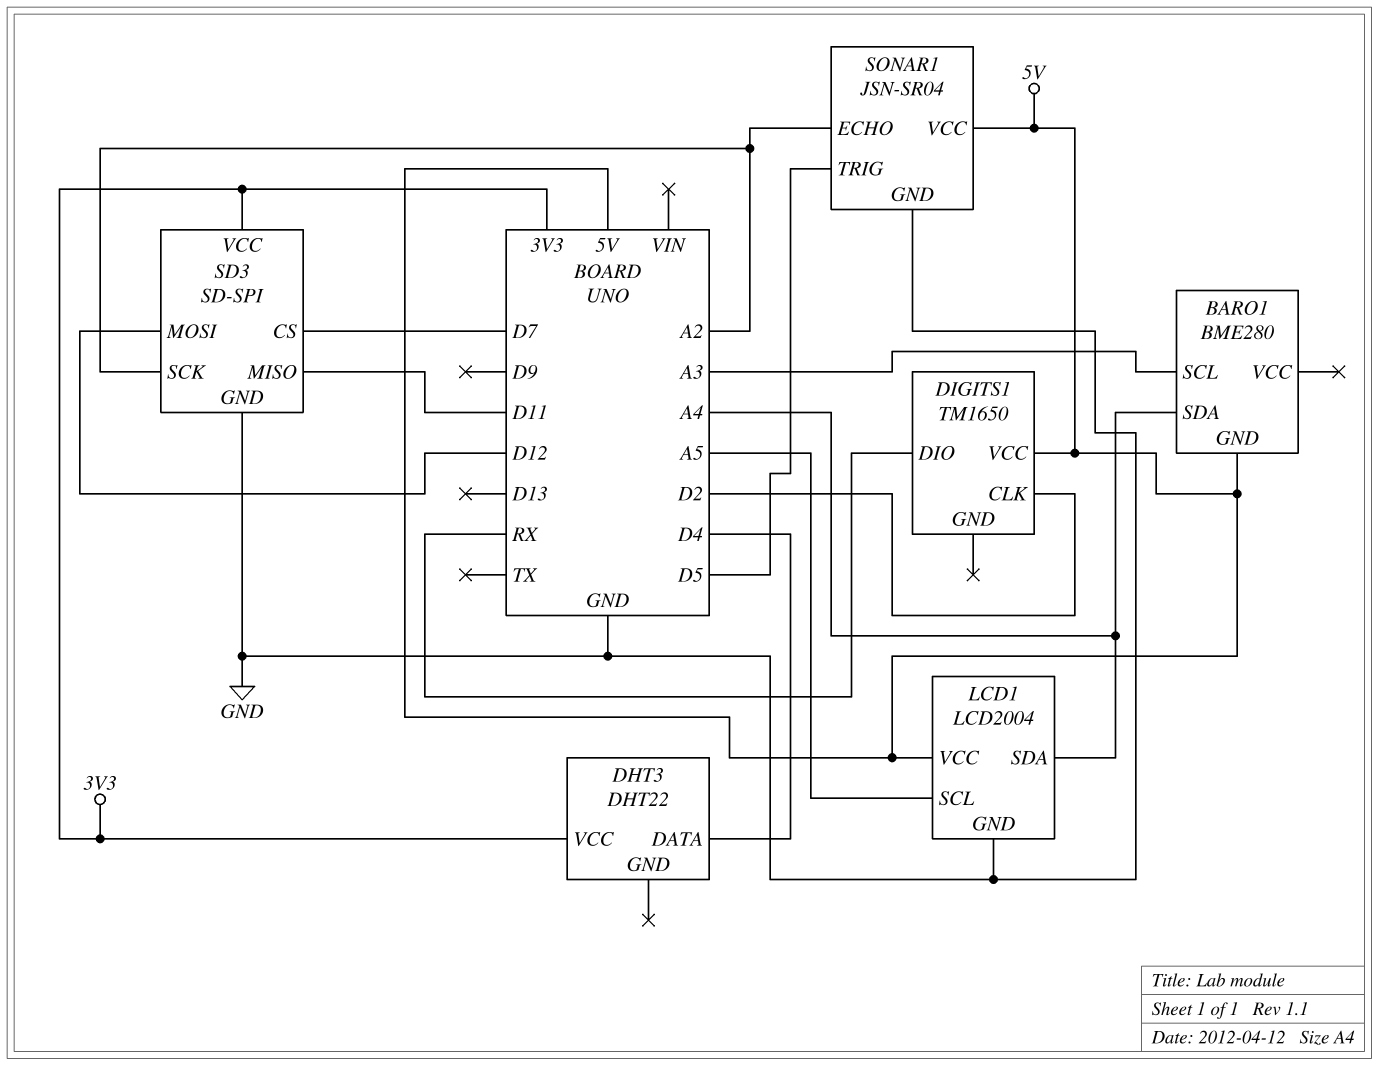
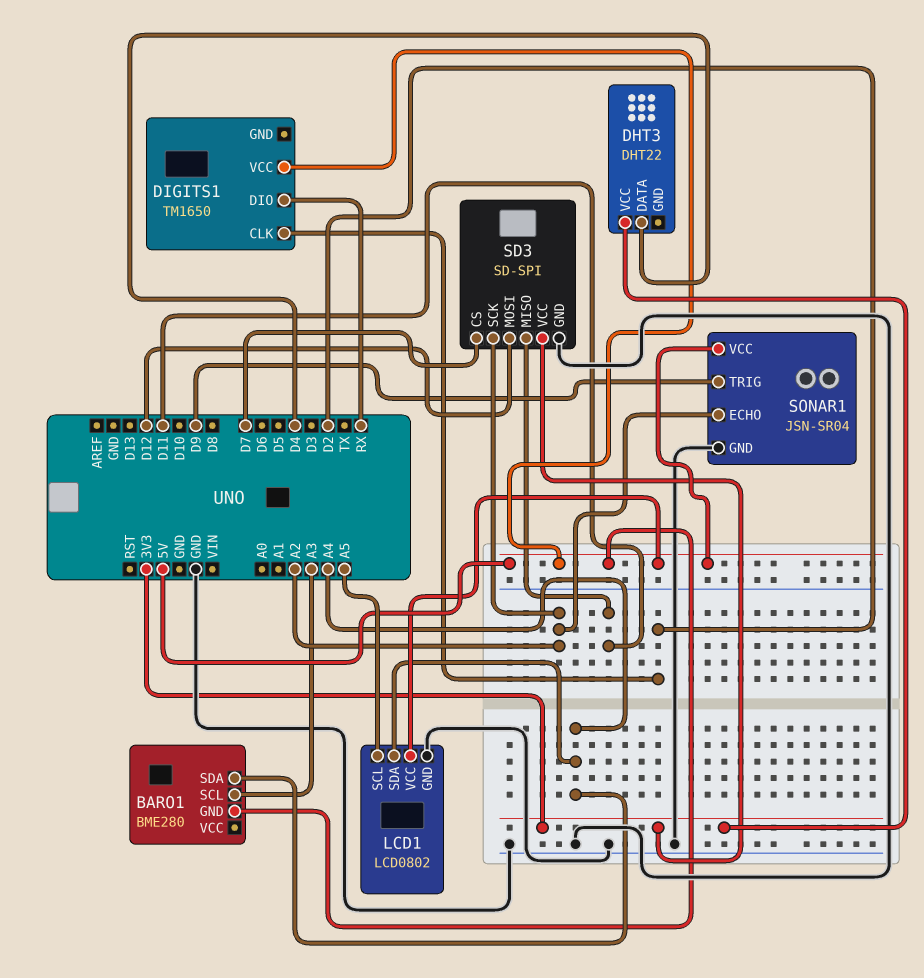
LCD1: LCD2004 -> LCD0802
SONAR1 pin TRIG: D5 -> D9

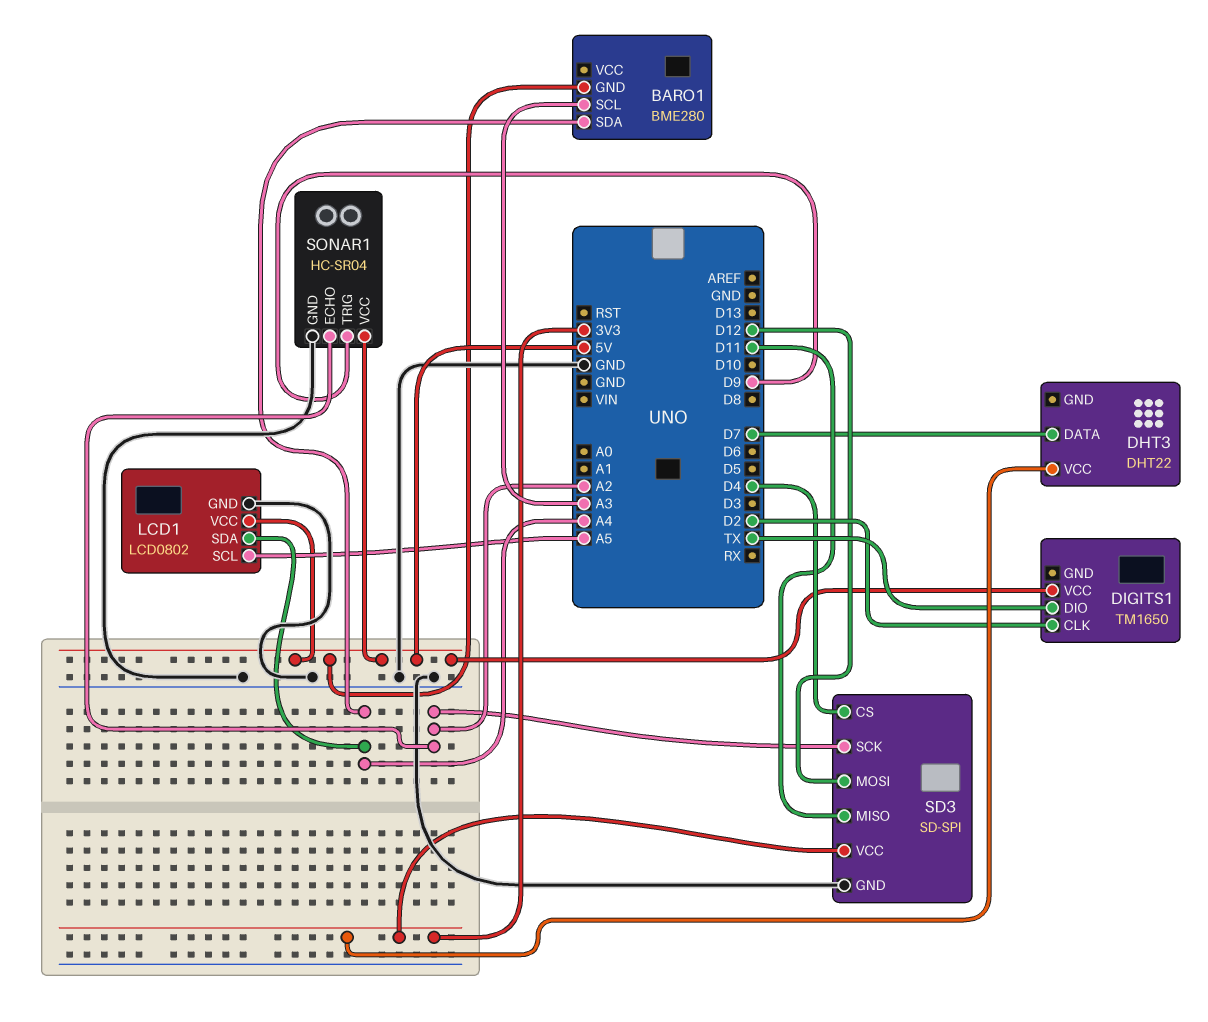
DHT3 pin DATA: D4 -> D7
DIGITS1 pin DIO: RX -> TX
SD3 pin CS: D7 -> D4
SONAR1: JSN-SR04 -> HC-SR04

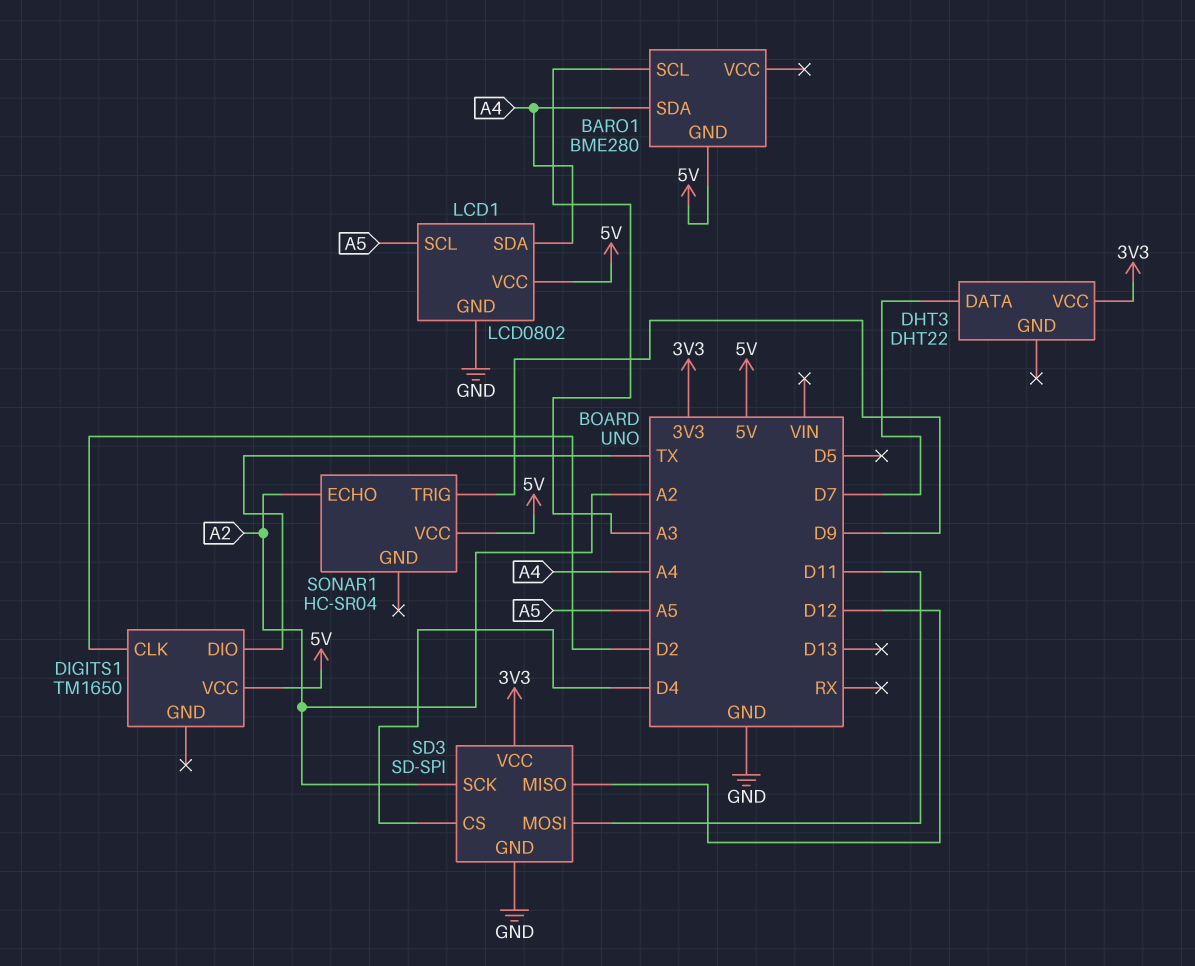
SD3 pin MISO: D11 -> D12
SD3 pin MOSI: D12 -> D11
SONAR1 pin GND: GND -> none

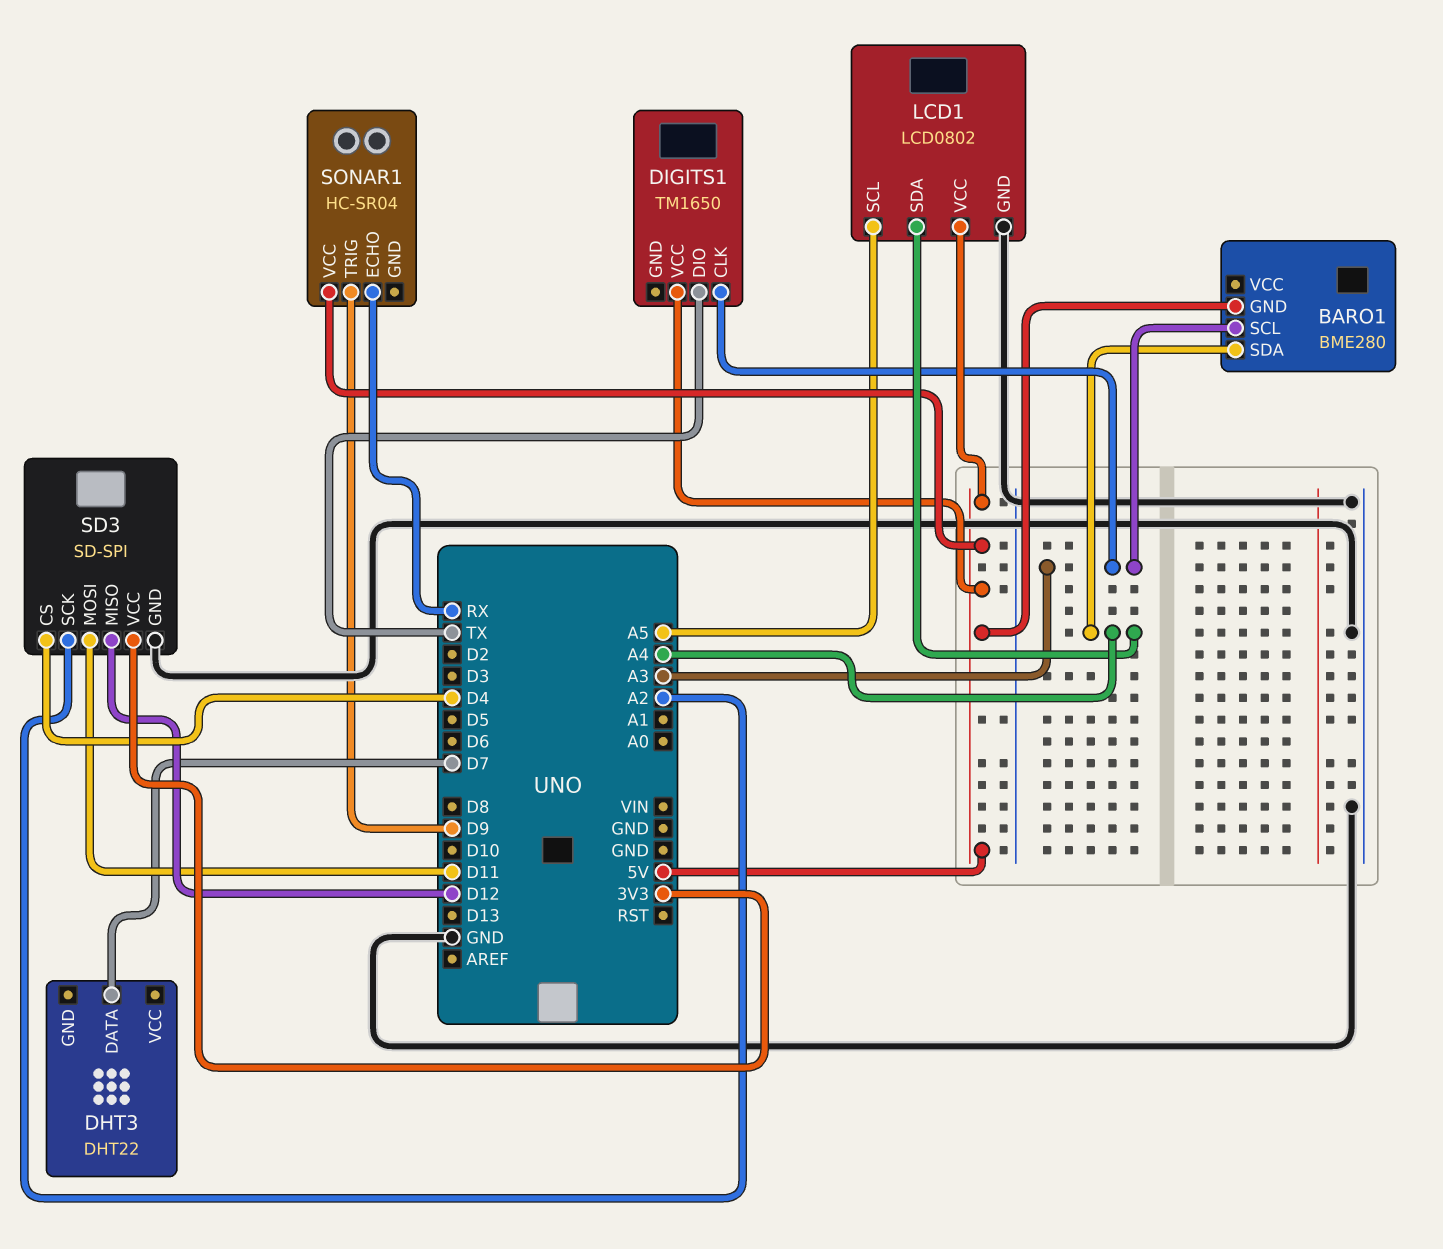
DHT3 pin VCC: 3V3 -> none
DIGITS1 pin CLK: D2 -> A3
SONAR1 pin ECHO: A2 -> RX

